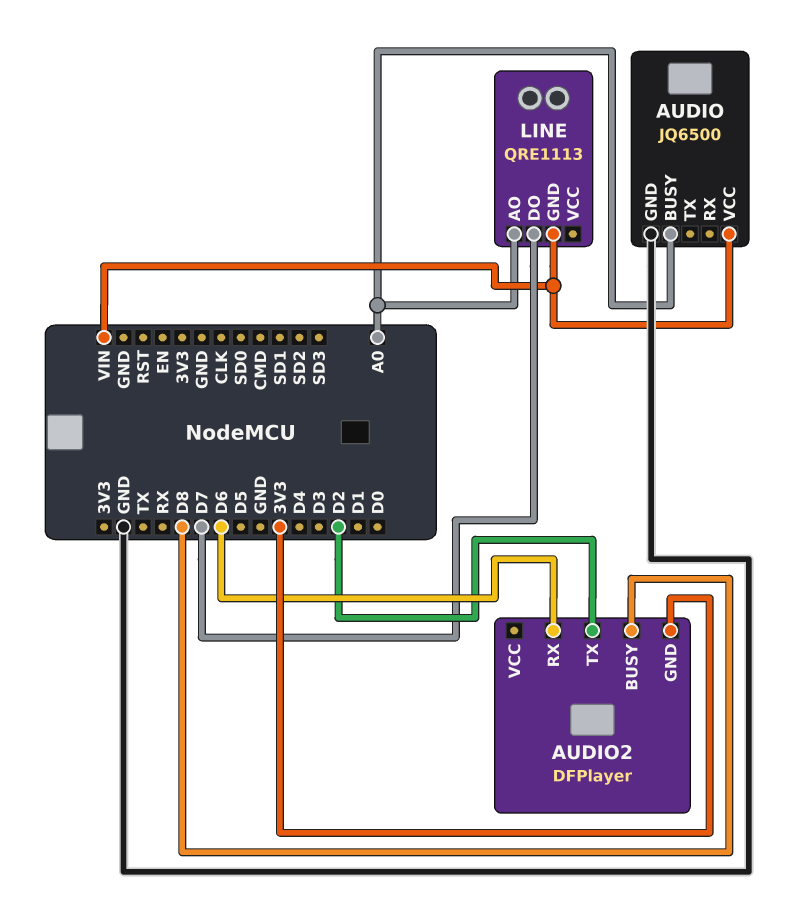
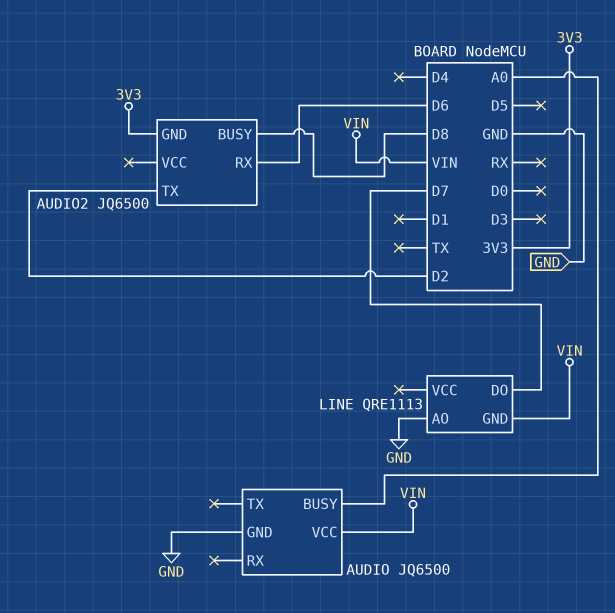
AUDIO2: DFPlayer -> JQ6500
LINE pin AO: A0 -> GND

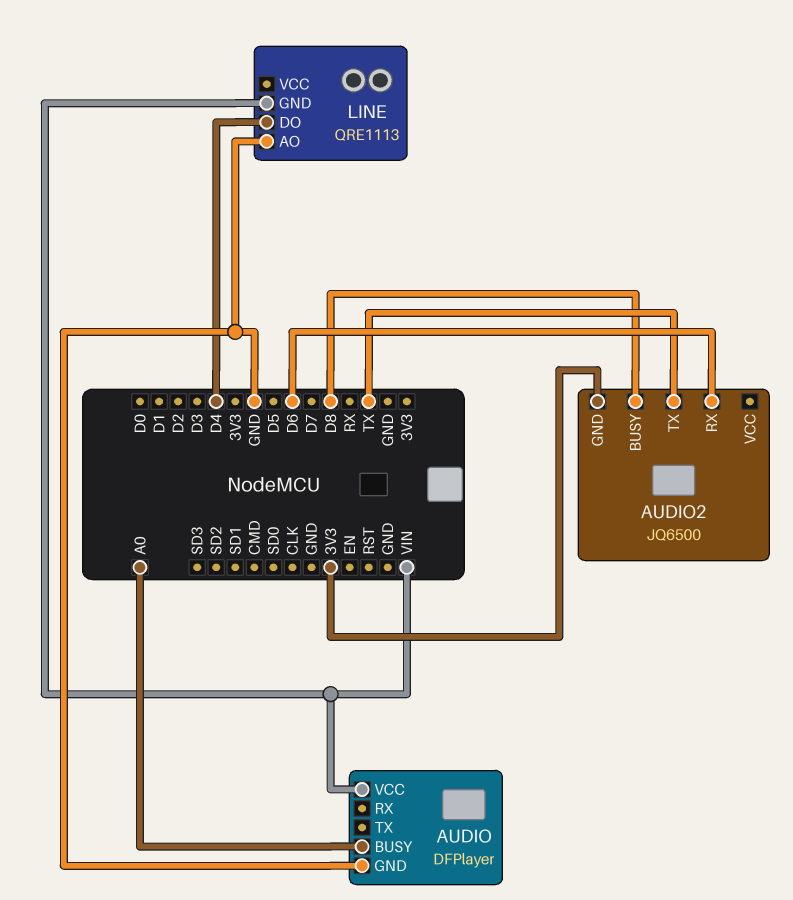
AUDIO: JQ6500 -> DFPlayer
AUDIO2 pin TX: D2 -> TX
LINE pin DO: D7 -> D4

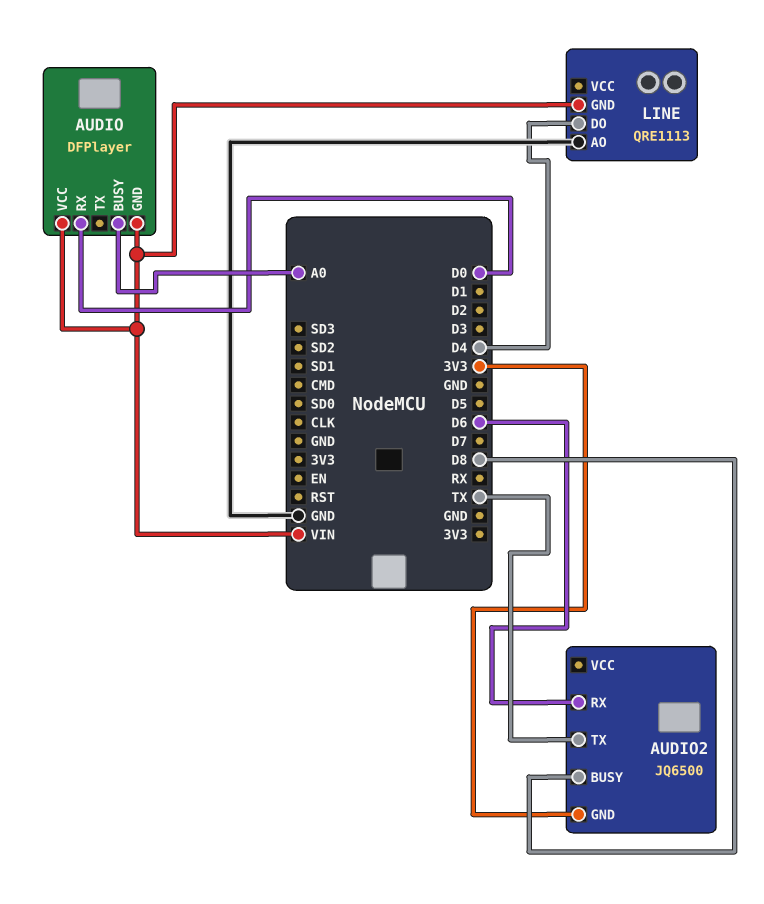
AUDIO pin GND: GND -> VIN
AUDIO pin RX: none -> D0

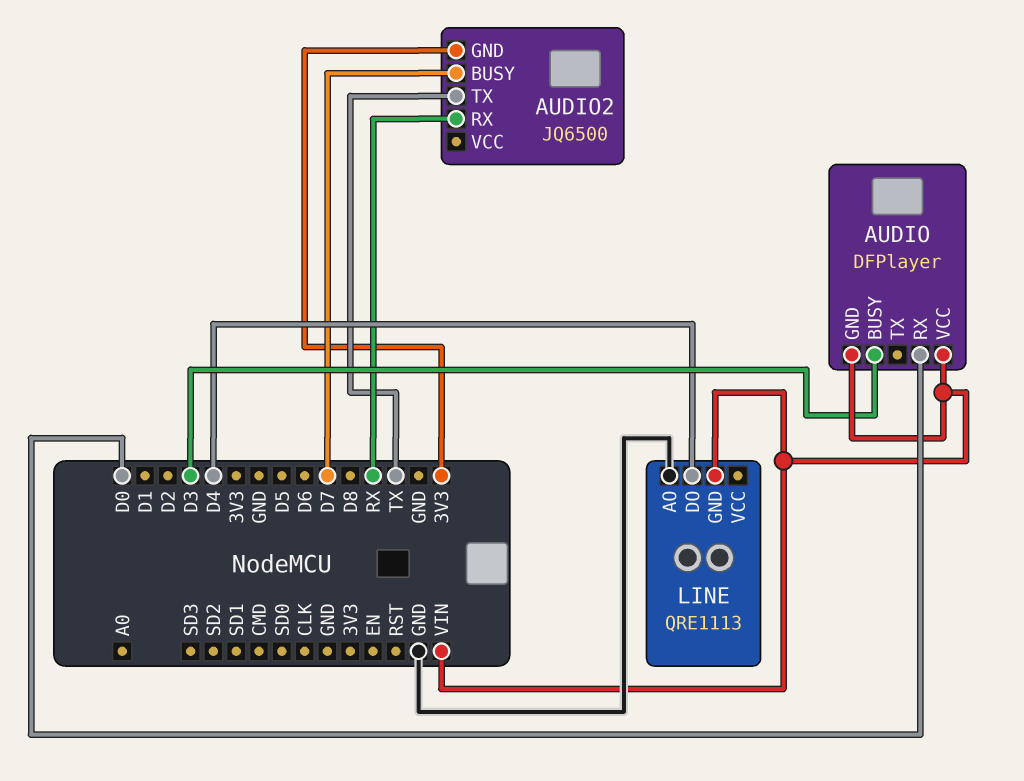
AUDIO pin BUSY: A0 -> D3
AUDIO2 pin BUSY: D8 -> D7
AUDIO2 pin RX: D6 -> RX

